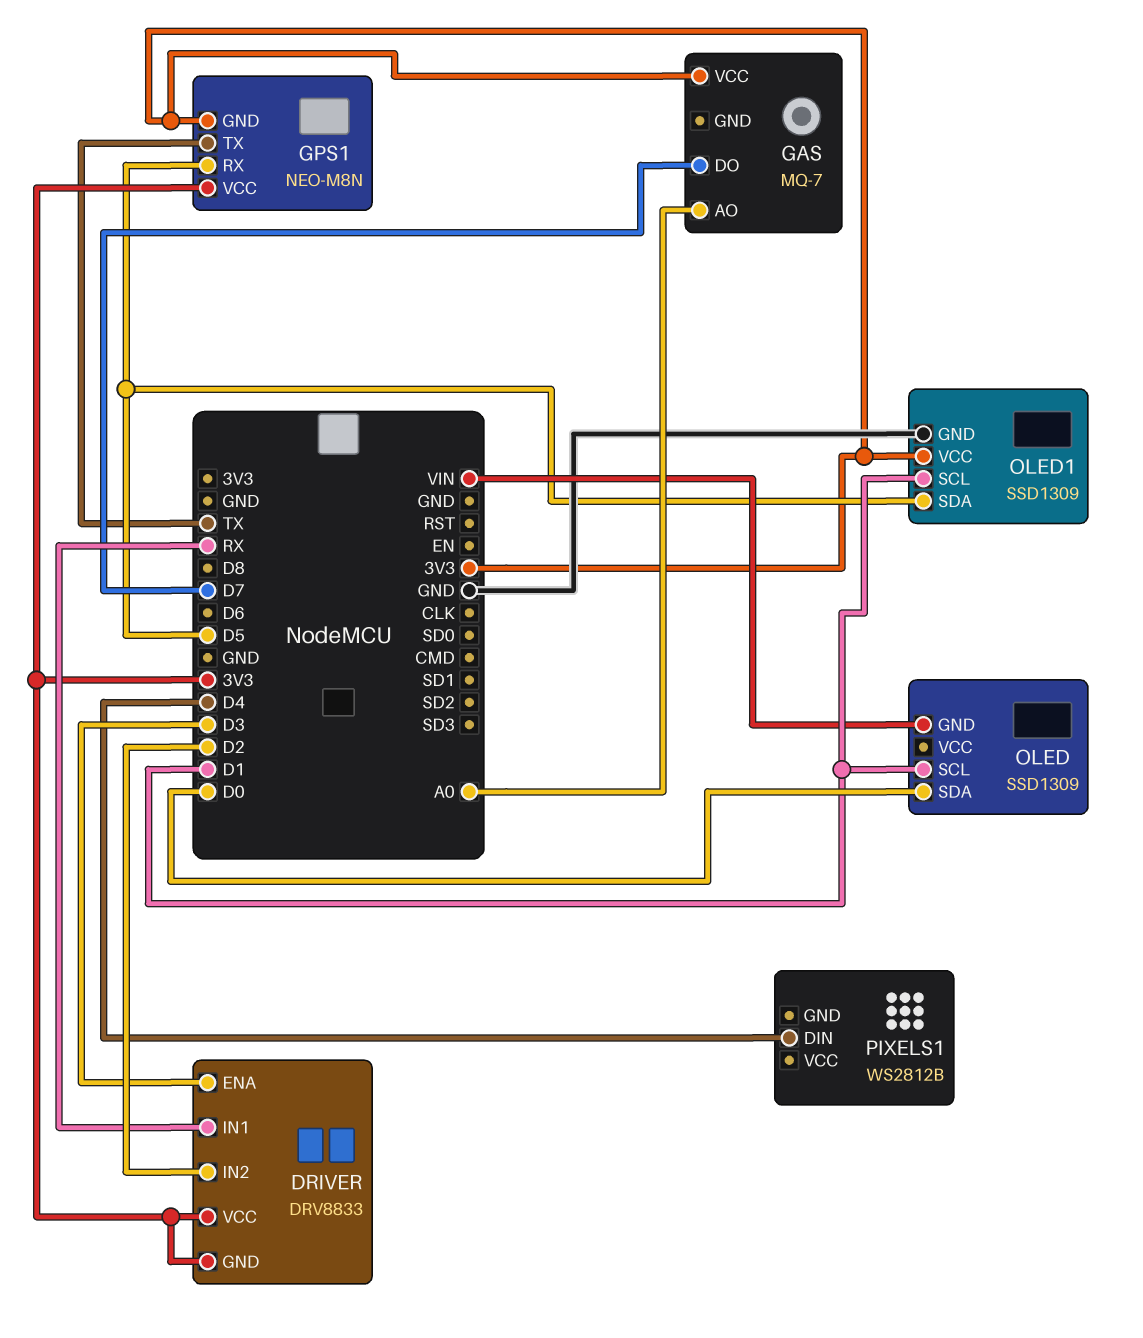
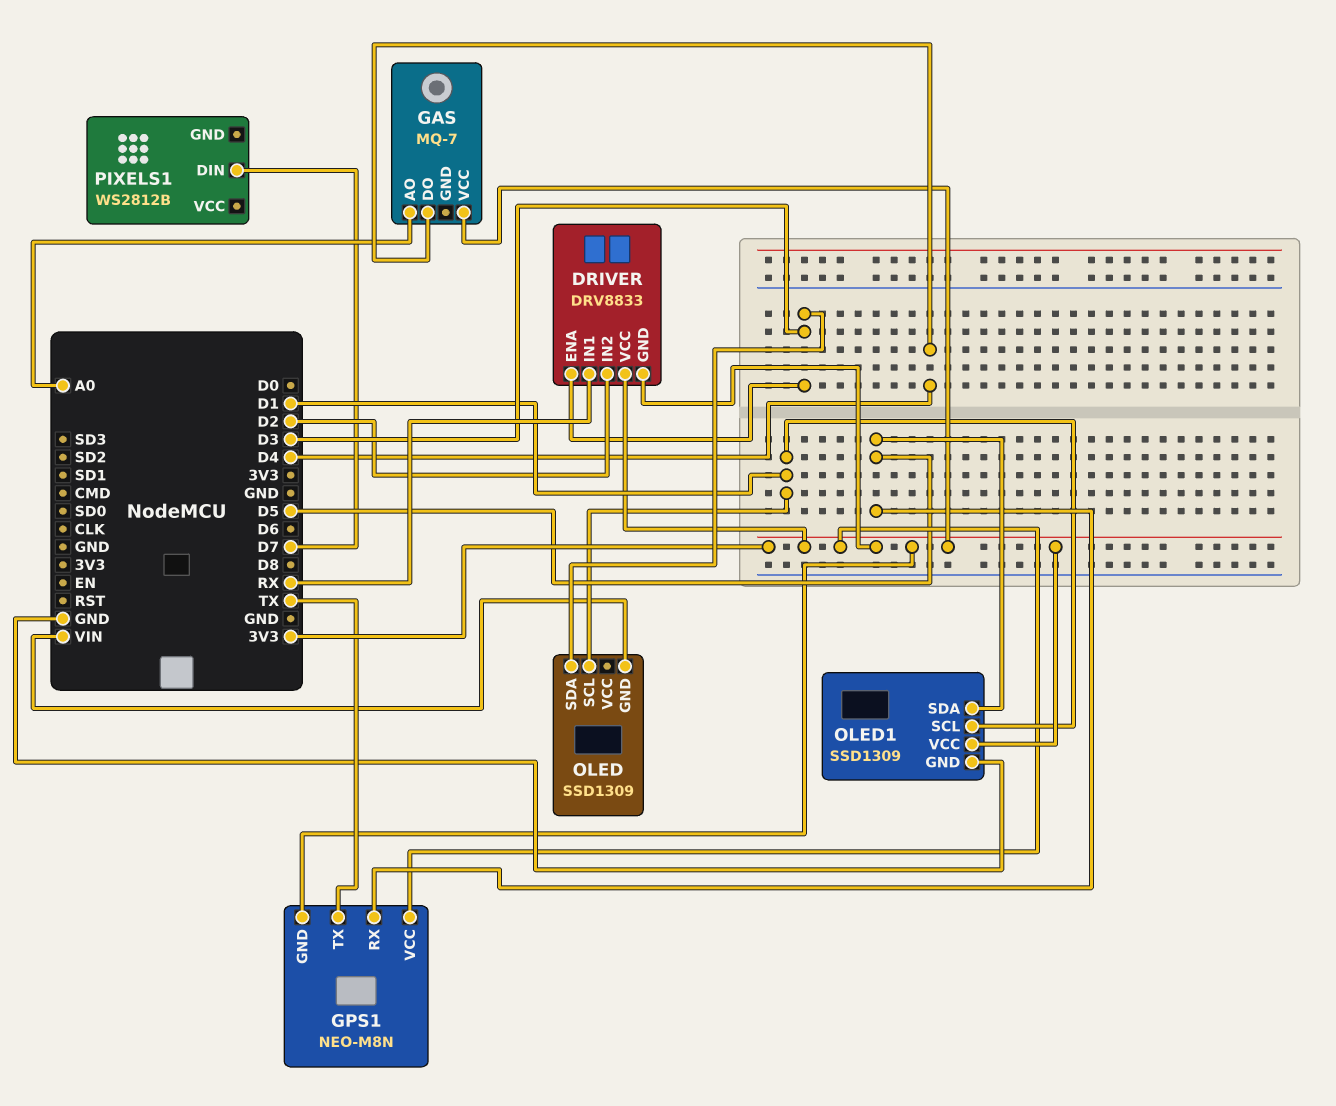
GAS pin DO: D7 -> D4
OLED pin SDA: D0 -> D3
PIXELS1 pin DIN: D4 -> D7

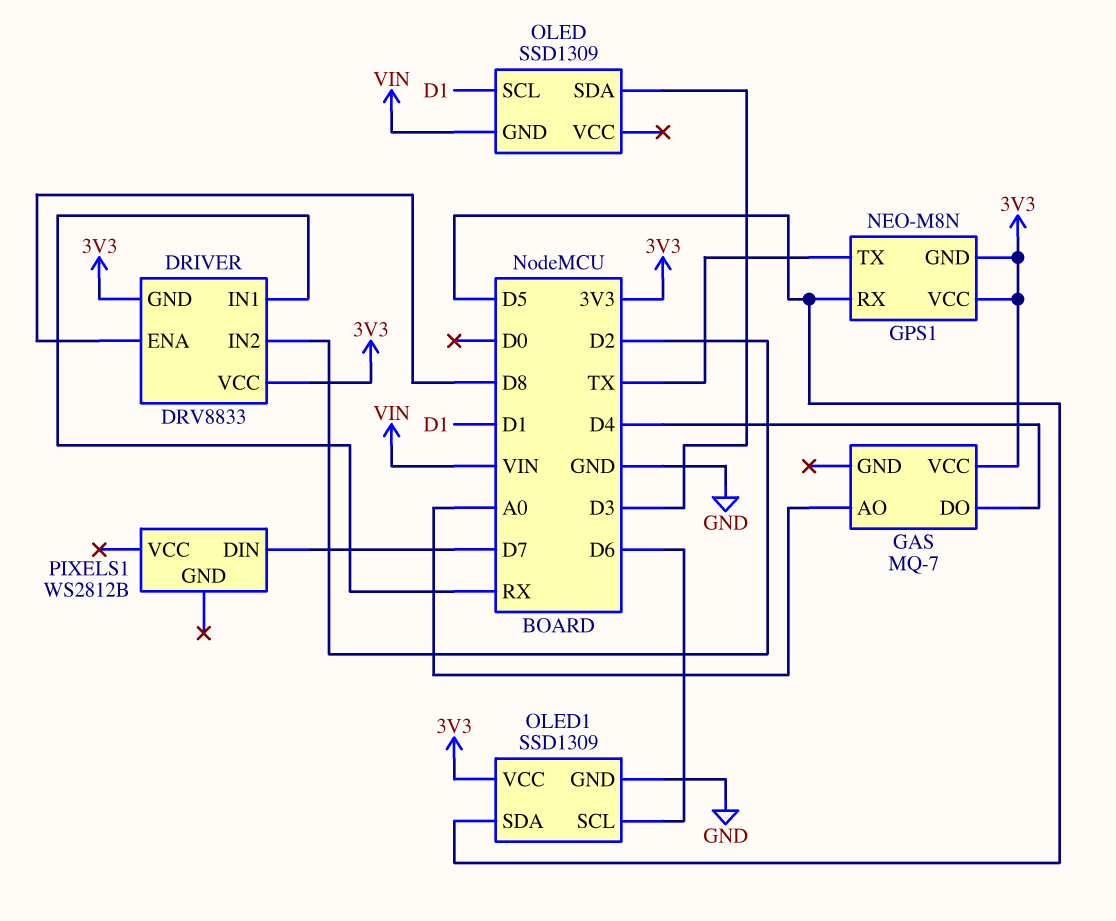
DRIVER pin ENA: D3 -> D8
OLED1 pin SCL: D1 -> D6

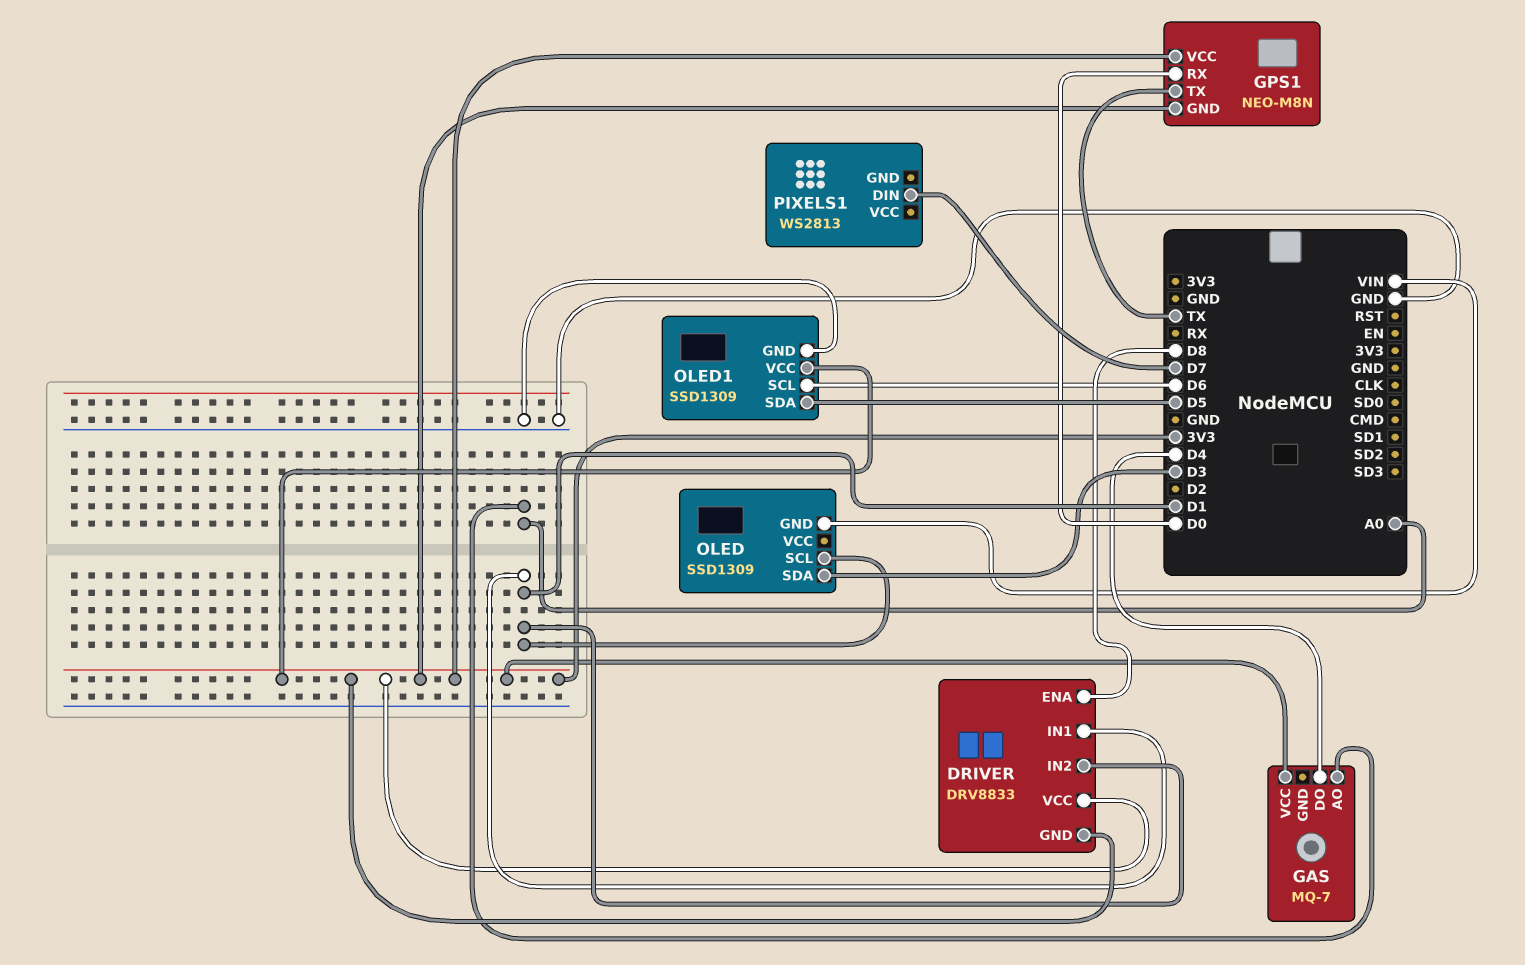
DRIVER pin IN1: RX -> D1
DRIVER pin IN2: D2 -> D1
GPS1 pin RX: D5 -> D0
PIXELS1: WS2812B -> WS2813

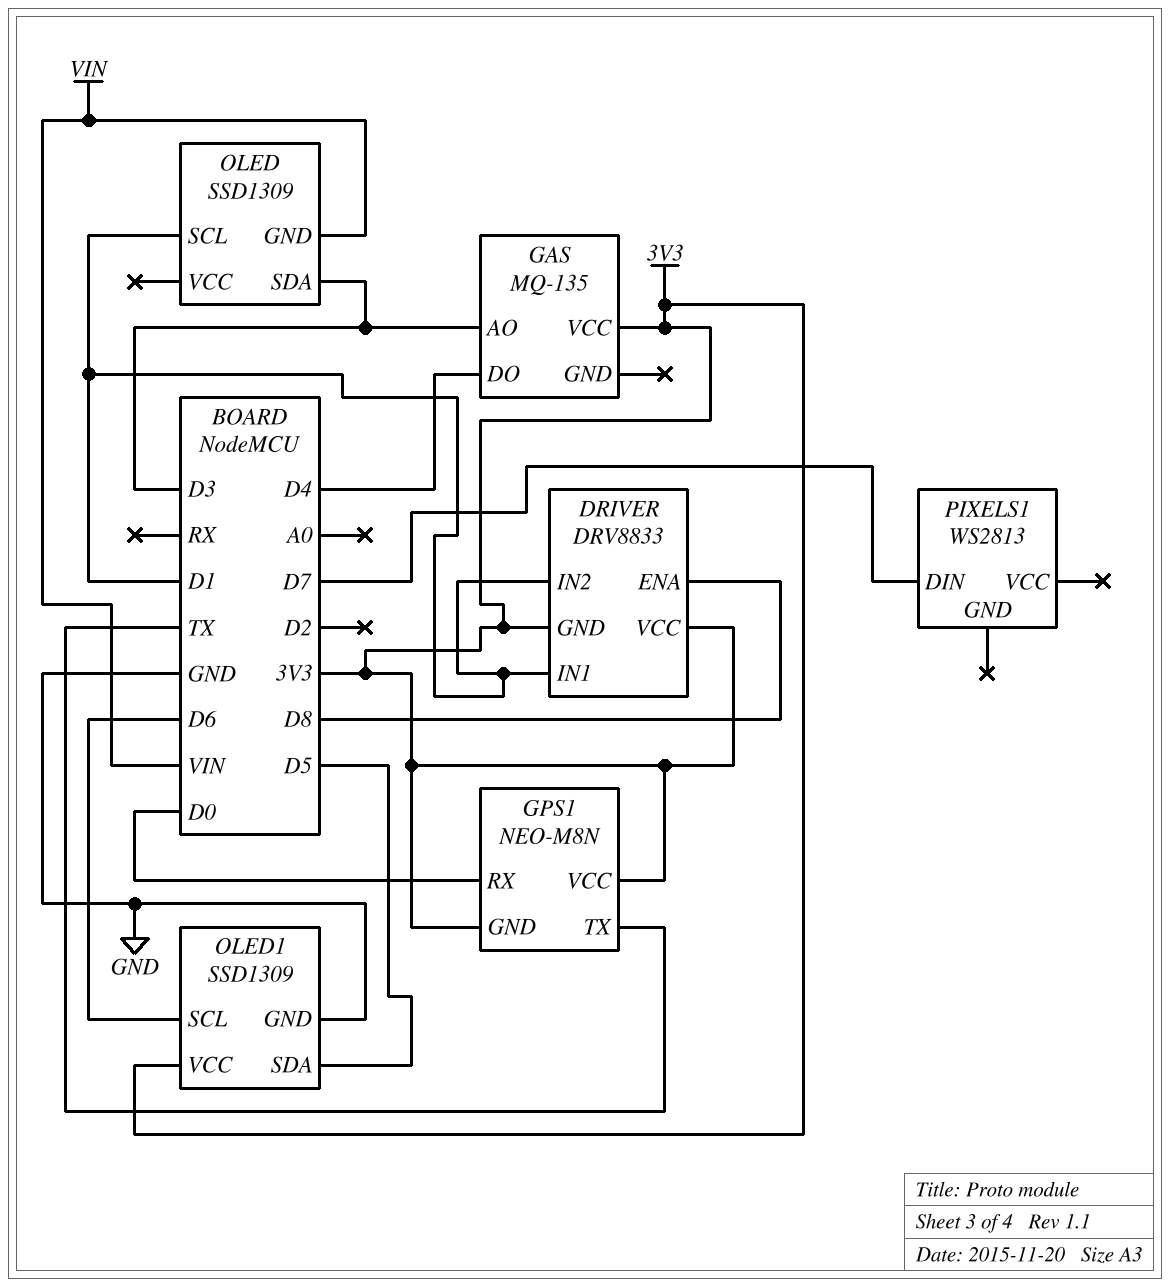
GAS: MQ-7 -> MQ-135
GAS pin AO: A0 -> D3

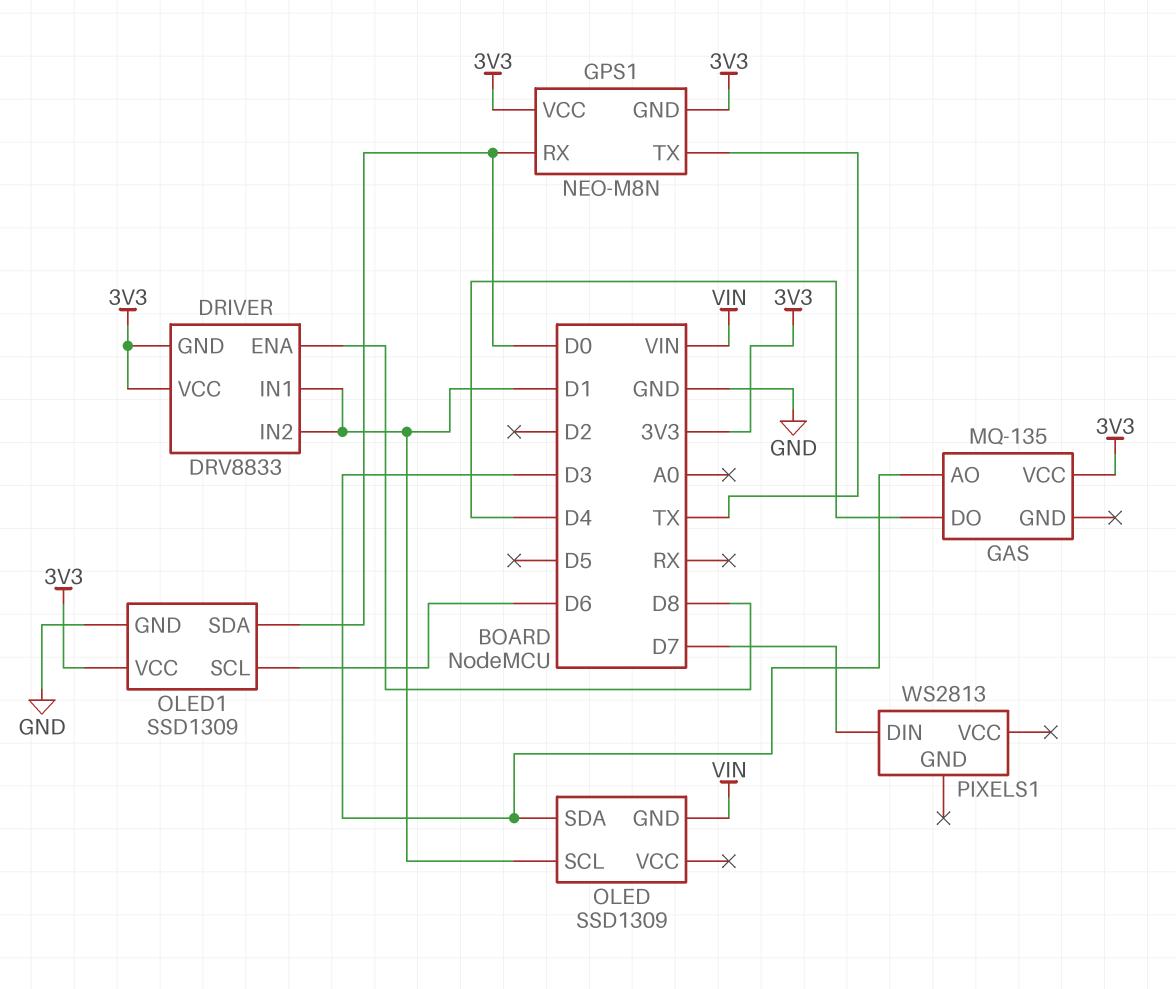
OLED1 pin SDA: D5 -> D0

